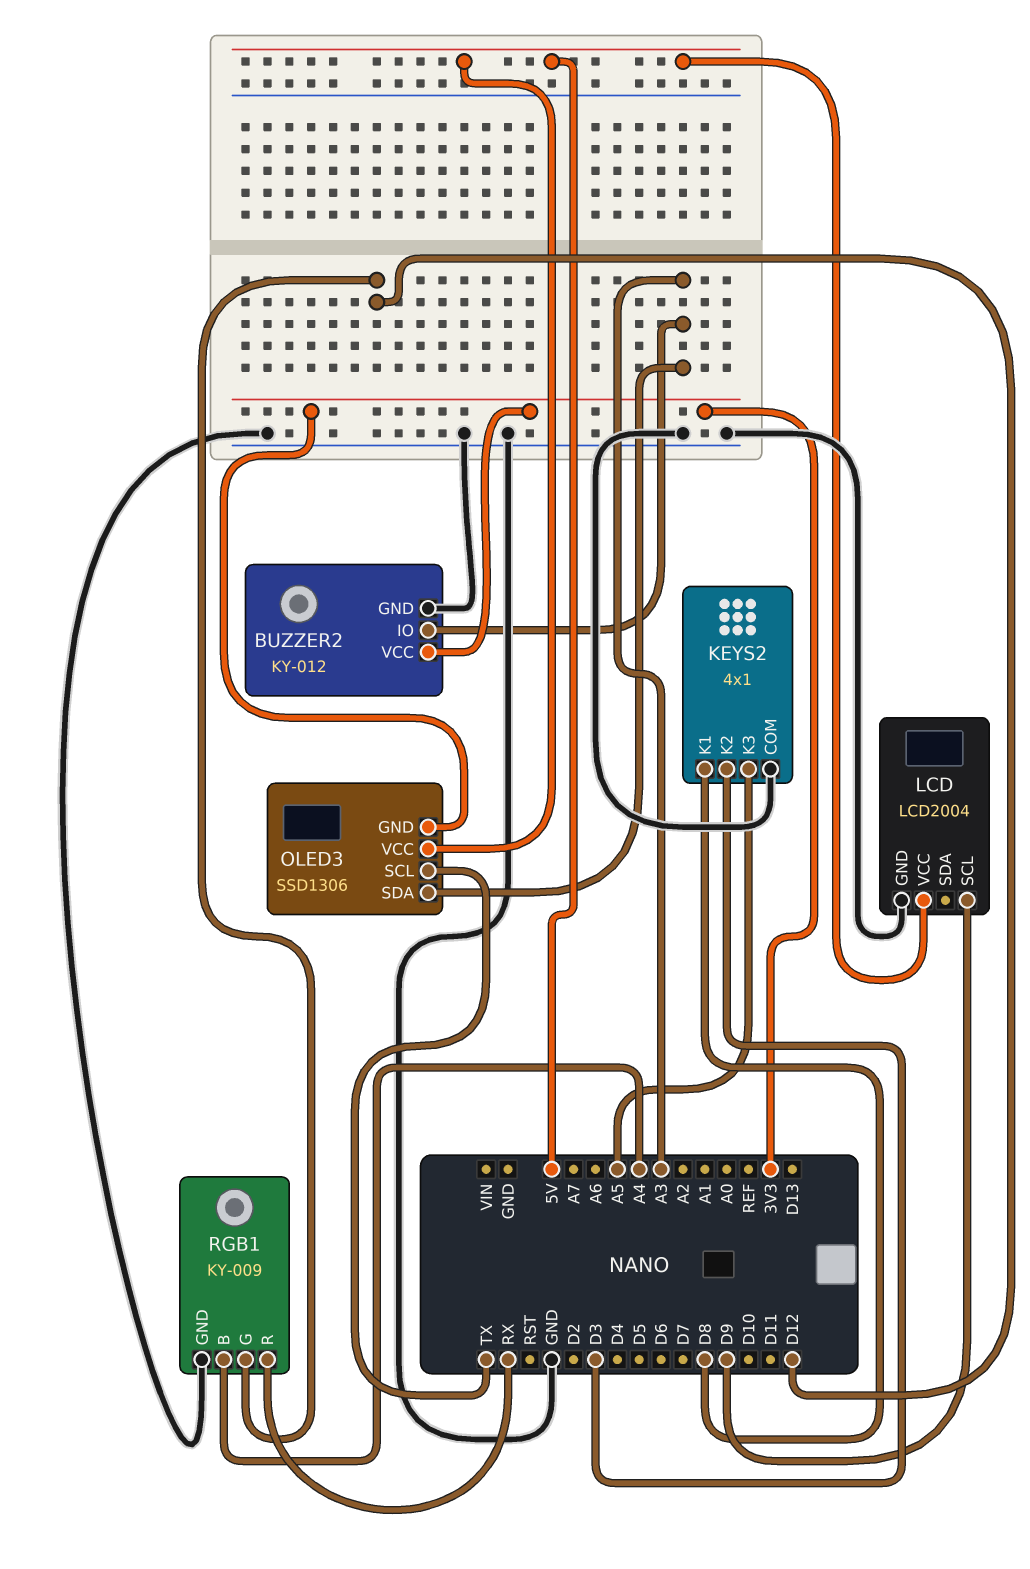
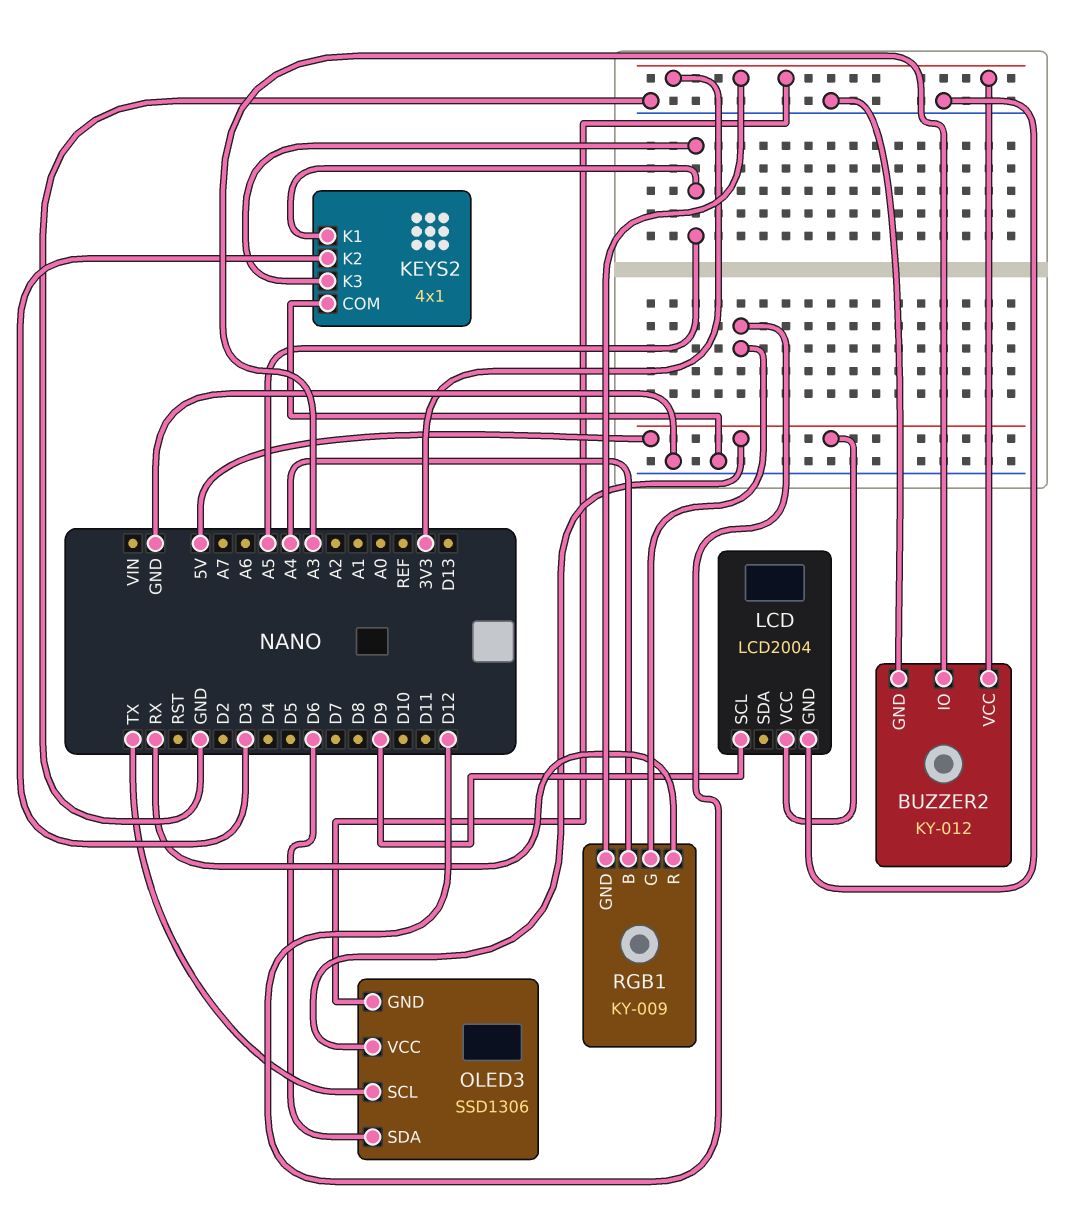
KEYS2 pin K1: D8 -> A5
OLED3 pin SDA: A3 -> D6
RGB1 pin GND: GND -> 3V3

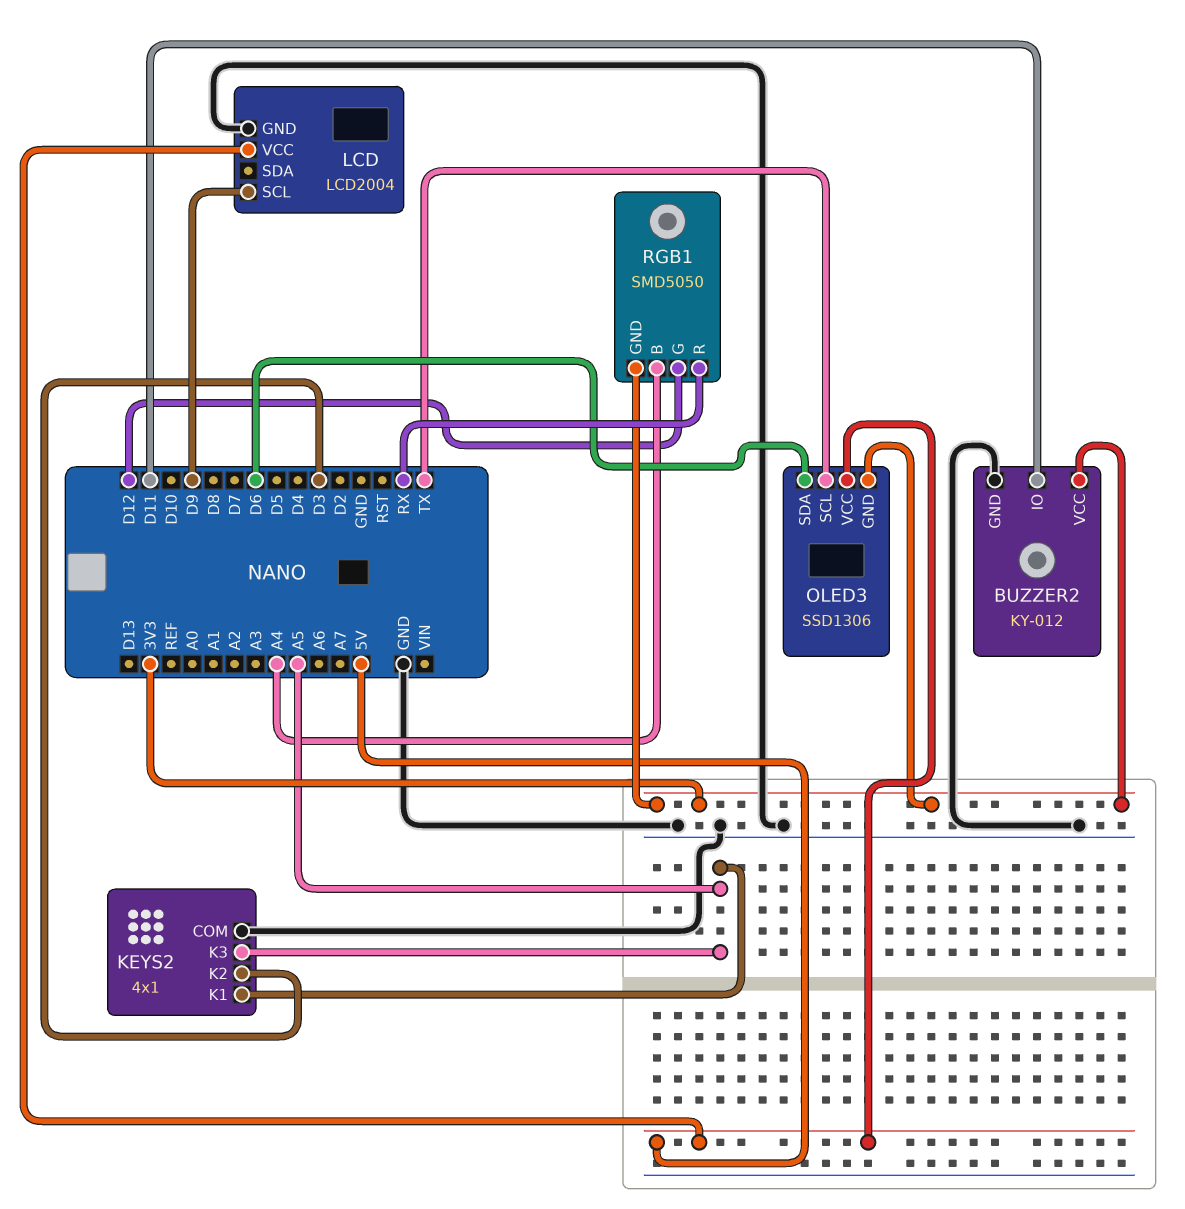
BUZZER2 pin IO: A3 -> D11
RGB1: KY-009 -> SMD5050

